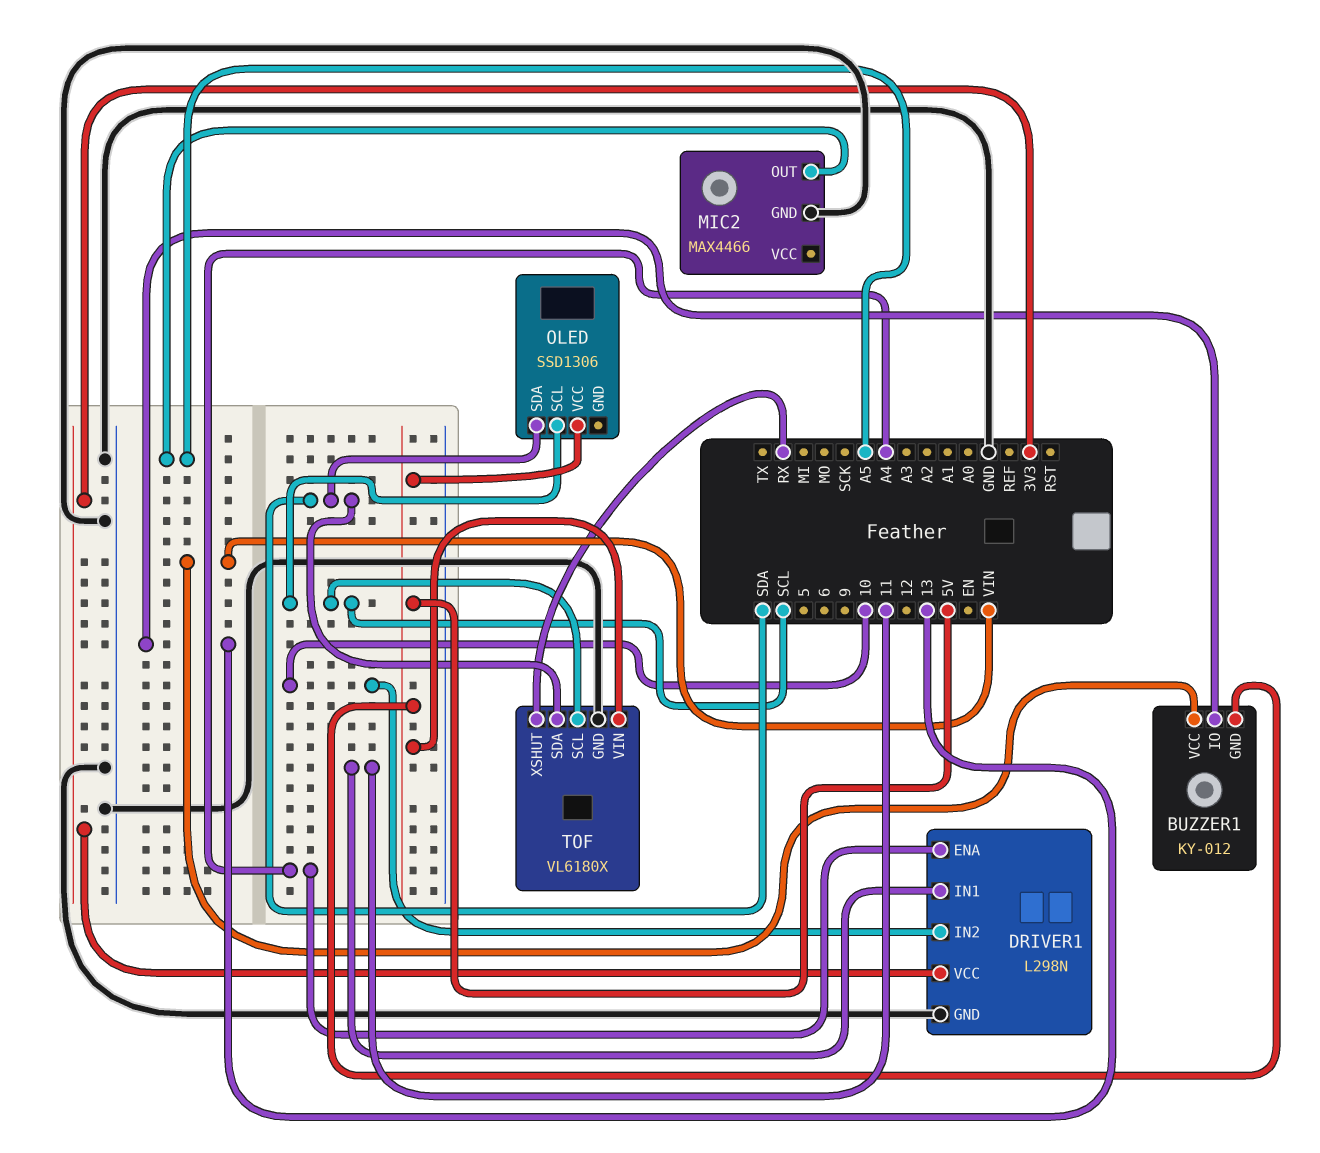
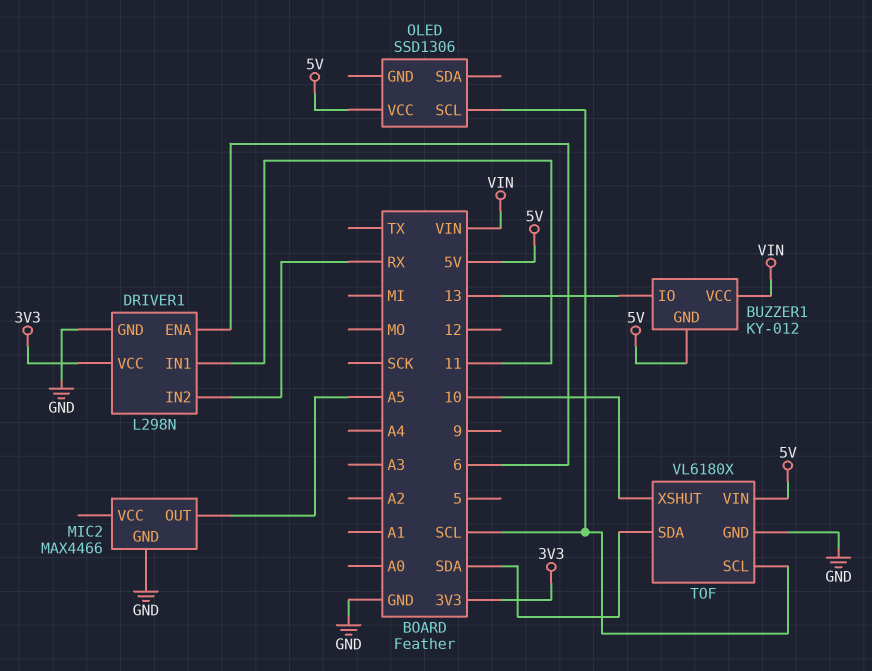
DRIVER1 pin ENA: A4 -> 6
DRIVER1 pin IN2: 10 -> RX
OLED pin SDA: SDA -> none
TOF pin XSHUT: RX -> 10

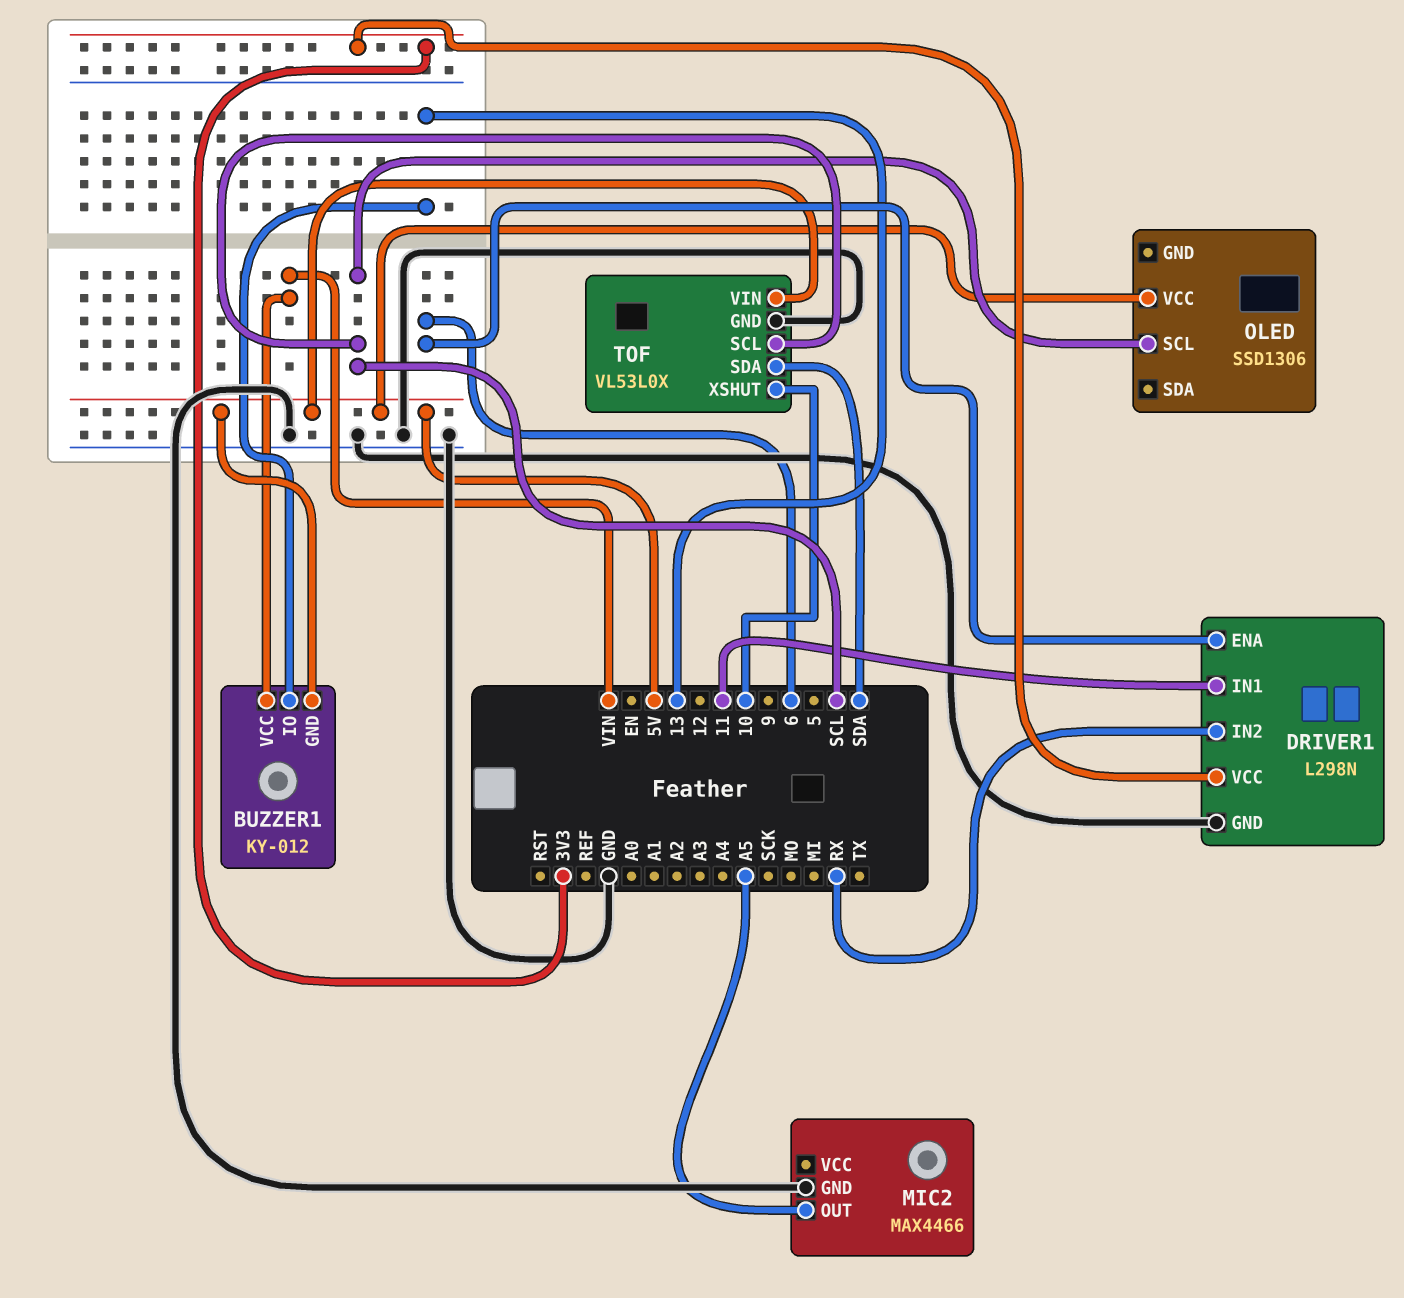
TOF: VL6180X -> VL53L0X

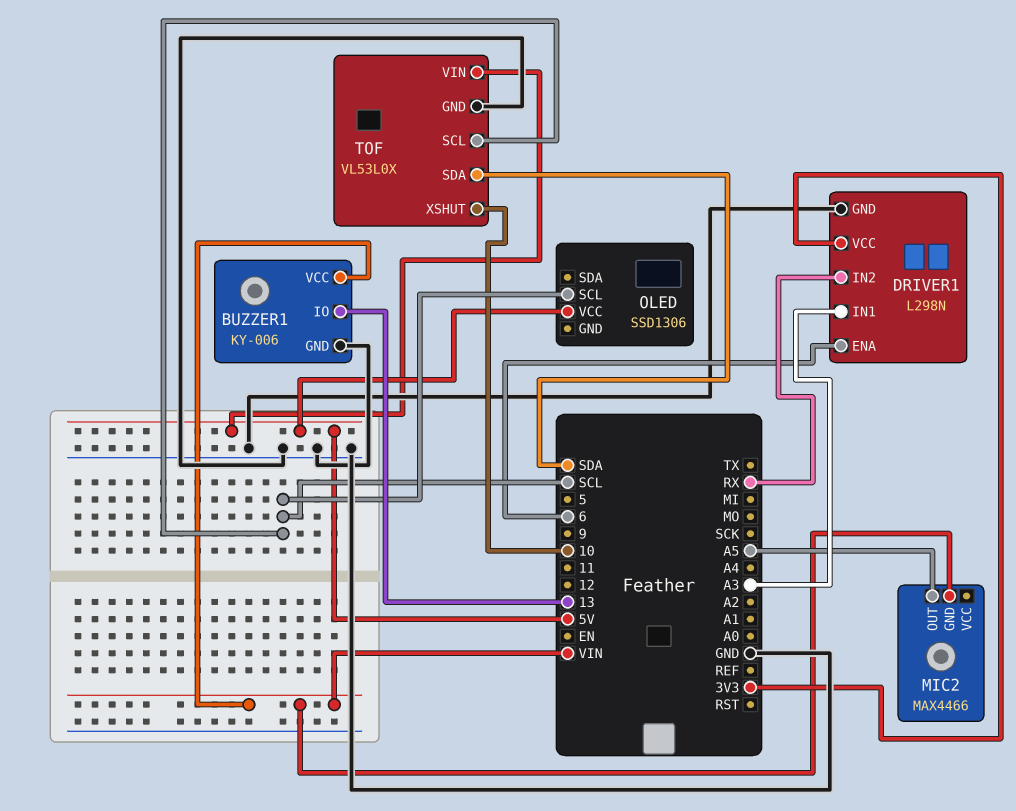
BUZZER1: KY-012 -> KY-006
BUZZER1 pin GND: 5V -> GND
DRIVER1 pin IN1: 11 -> A3
MIC2 pin GND: GND -> VIN

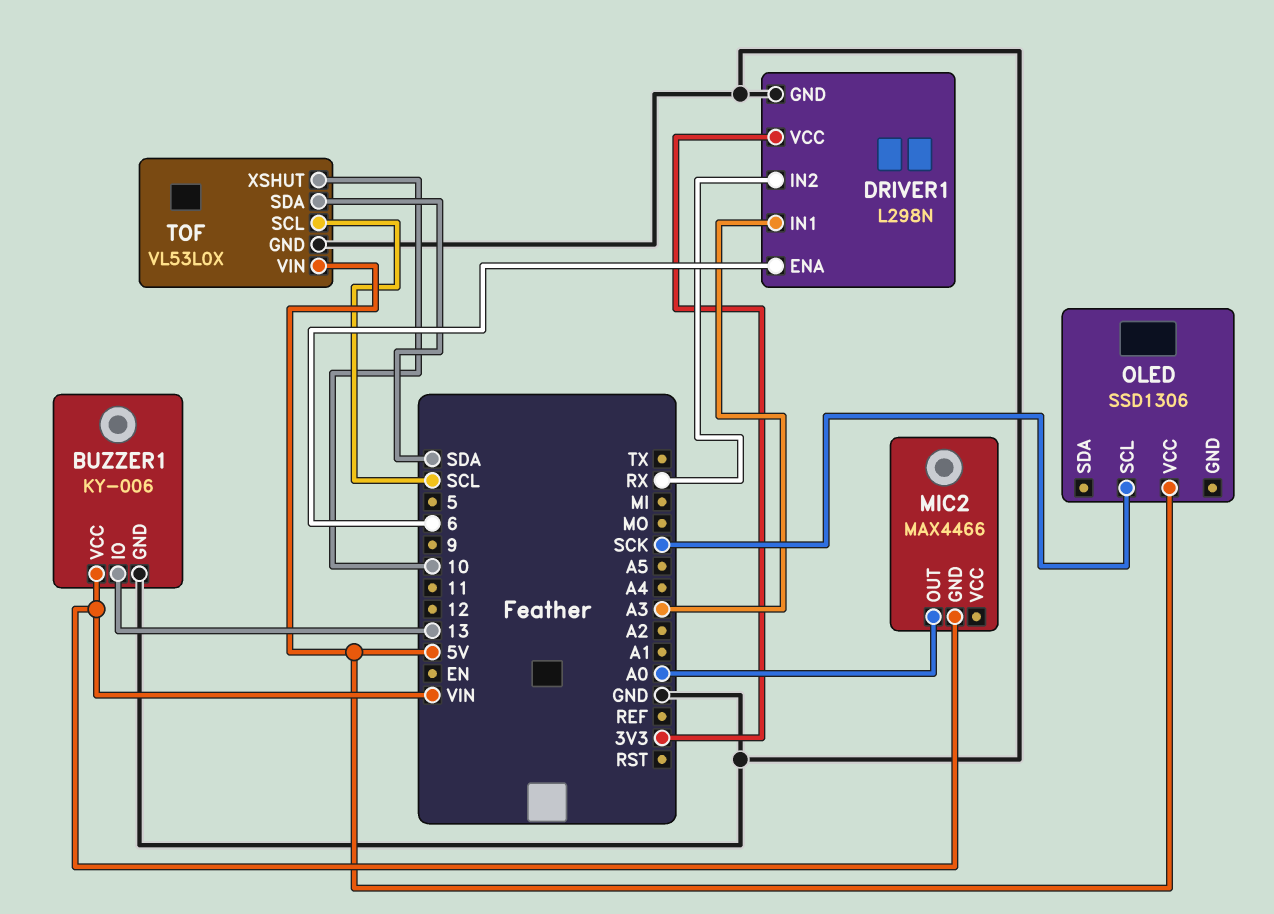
MIC2 pin OUT: A5 -> A0
OLED pin SCL: SCL -> SCK

